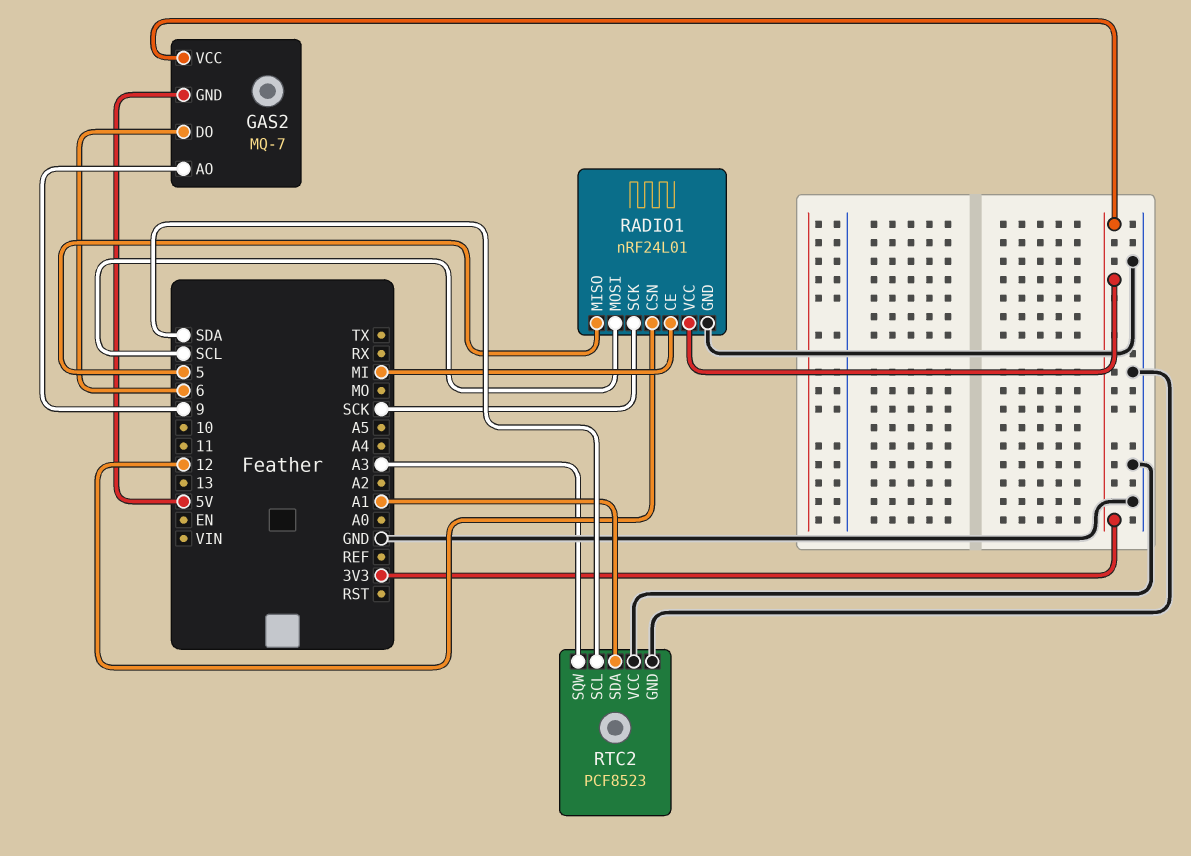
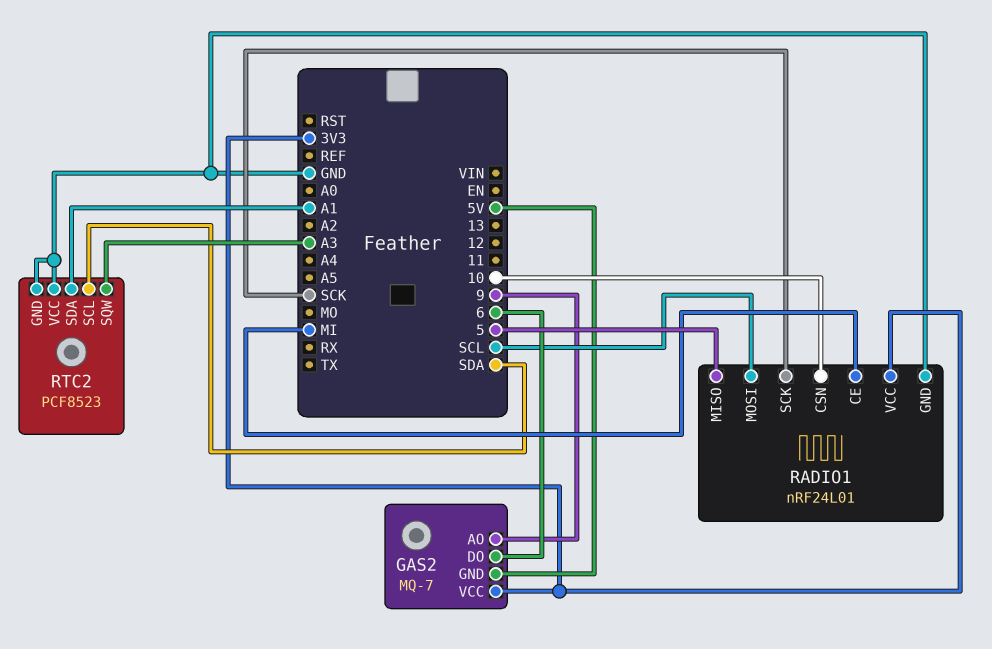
RADIO1 pin CSN: 12 -> 10

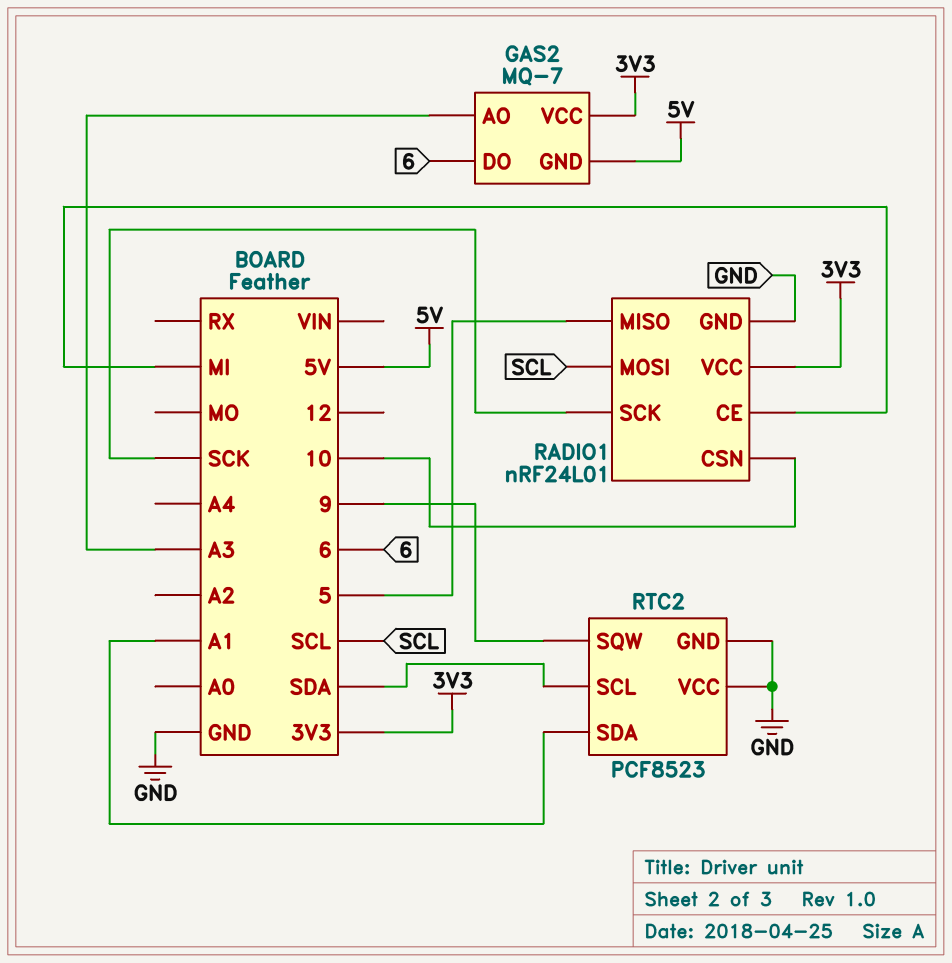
GAS2 pin AO: 9 -> A3
RTC2 pin SQW: A3 -> 9

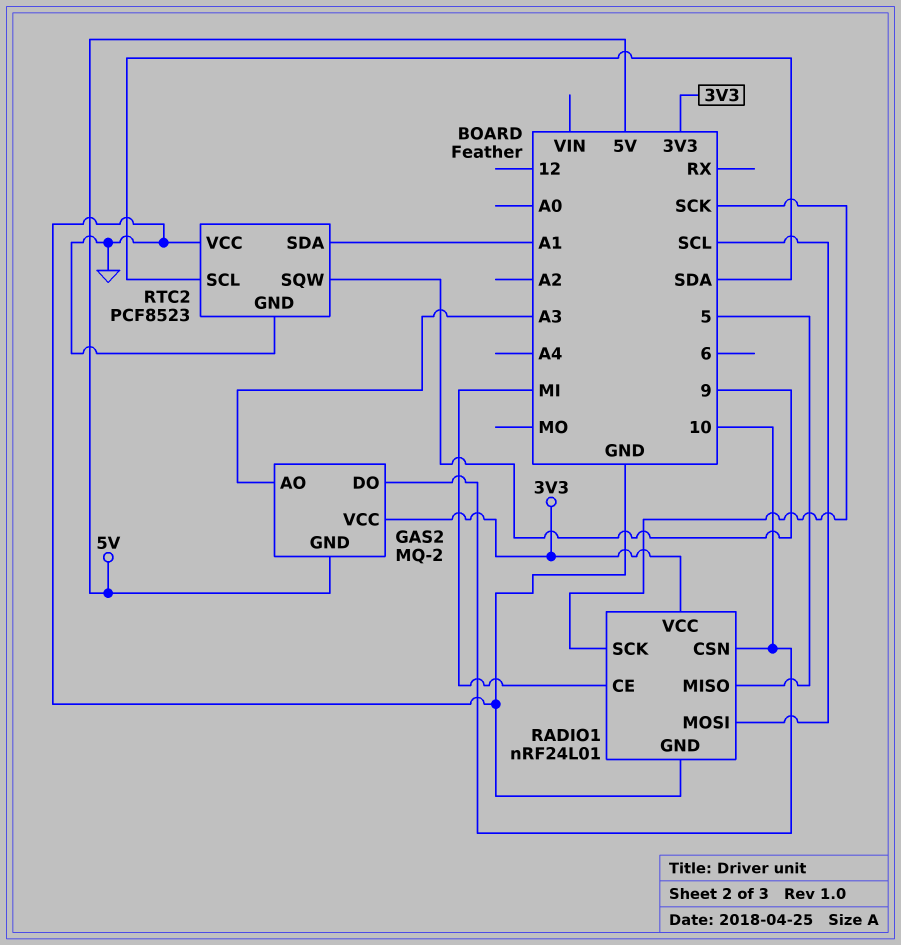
GAS2: MQ-7 -> MQ-2
GAS2 pin DO: 6 -> 10

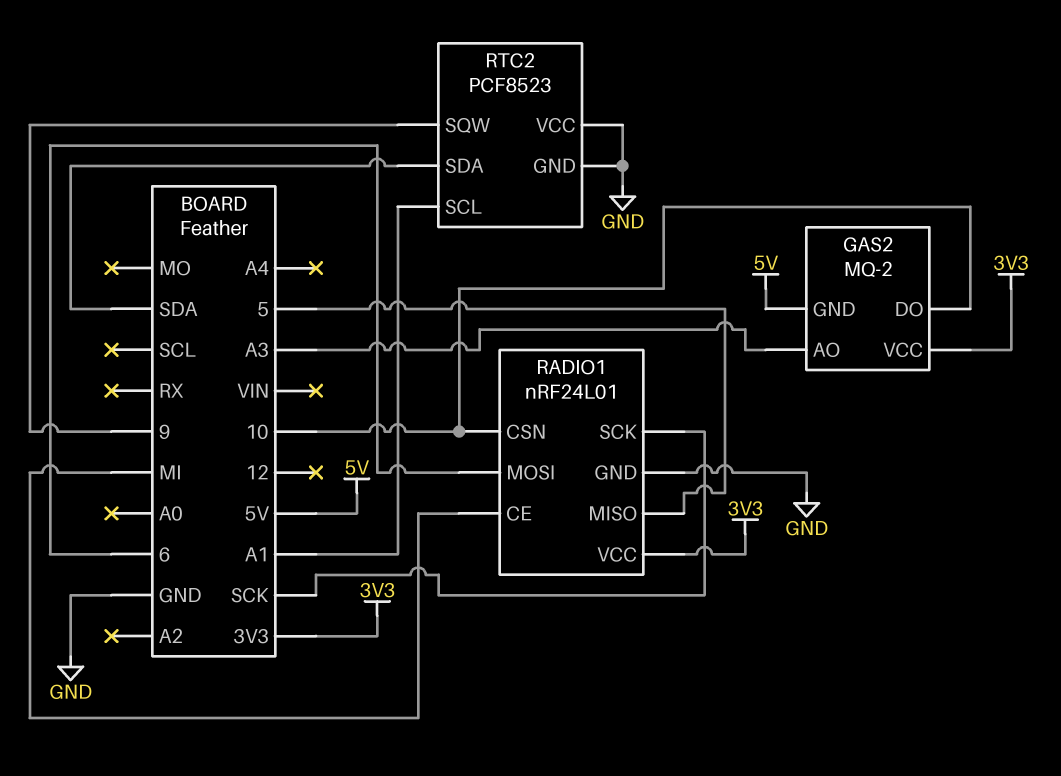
RADIO1 pin MOSI: SCL -> 6
RTC2 pin SCL: SDA -> A1
RTC2 pin SDA: A1 -> SDA

